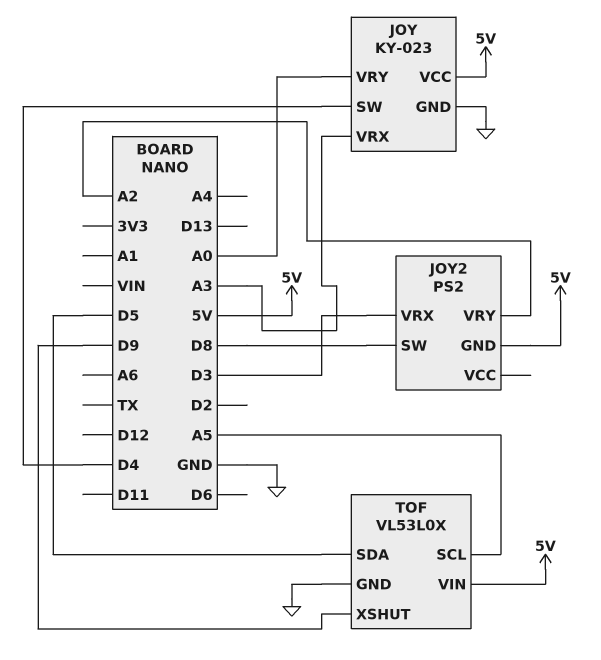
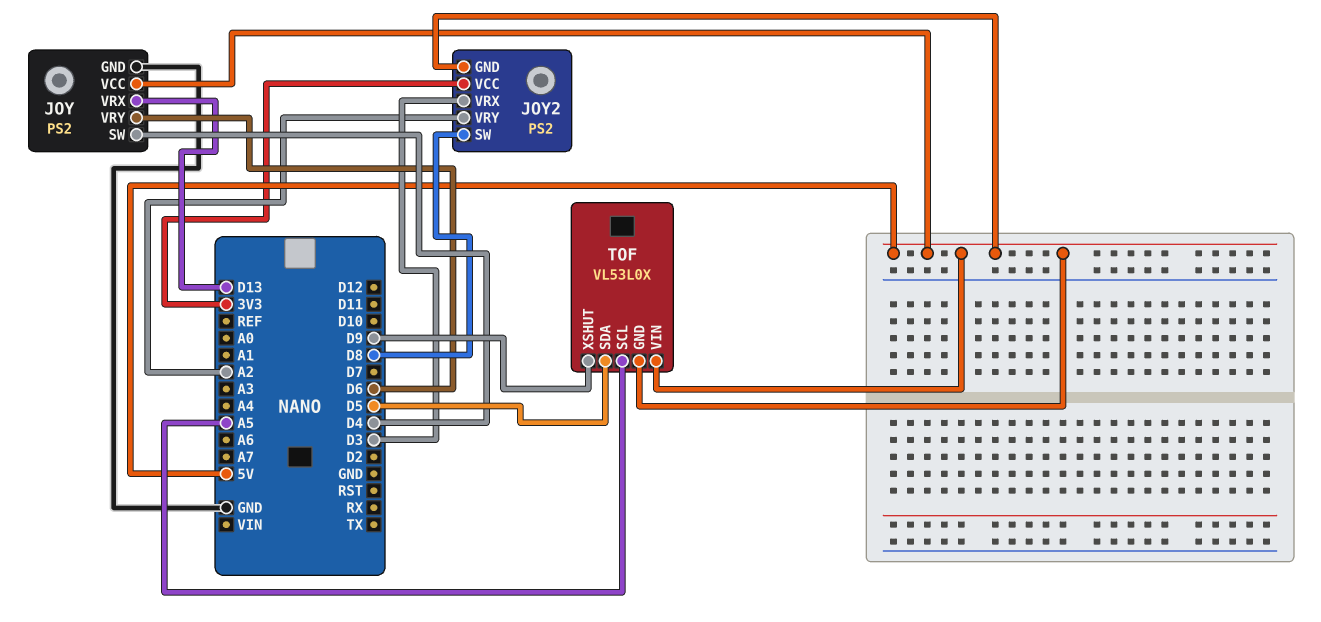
JOY: KY-023 -> PS2
JOY pin VRX: A3 -> D13
JOY pin VRY: A0 -> D6
JOY2 pin VCC: none -> 3V3
TOF pin GND: GND -> 5V

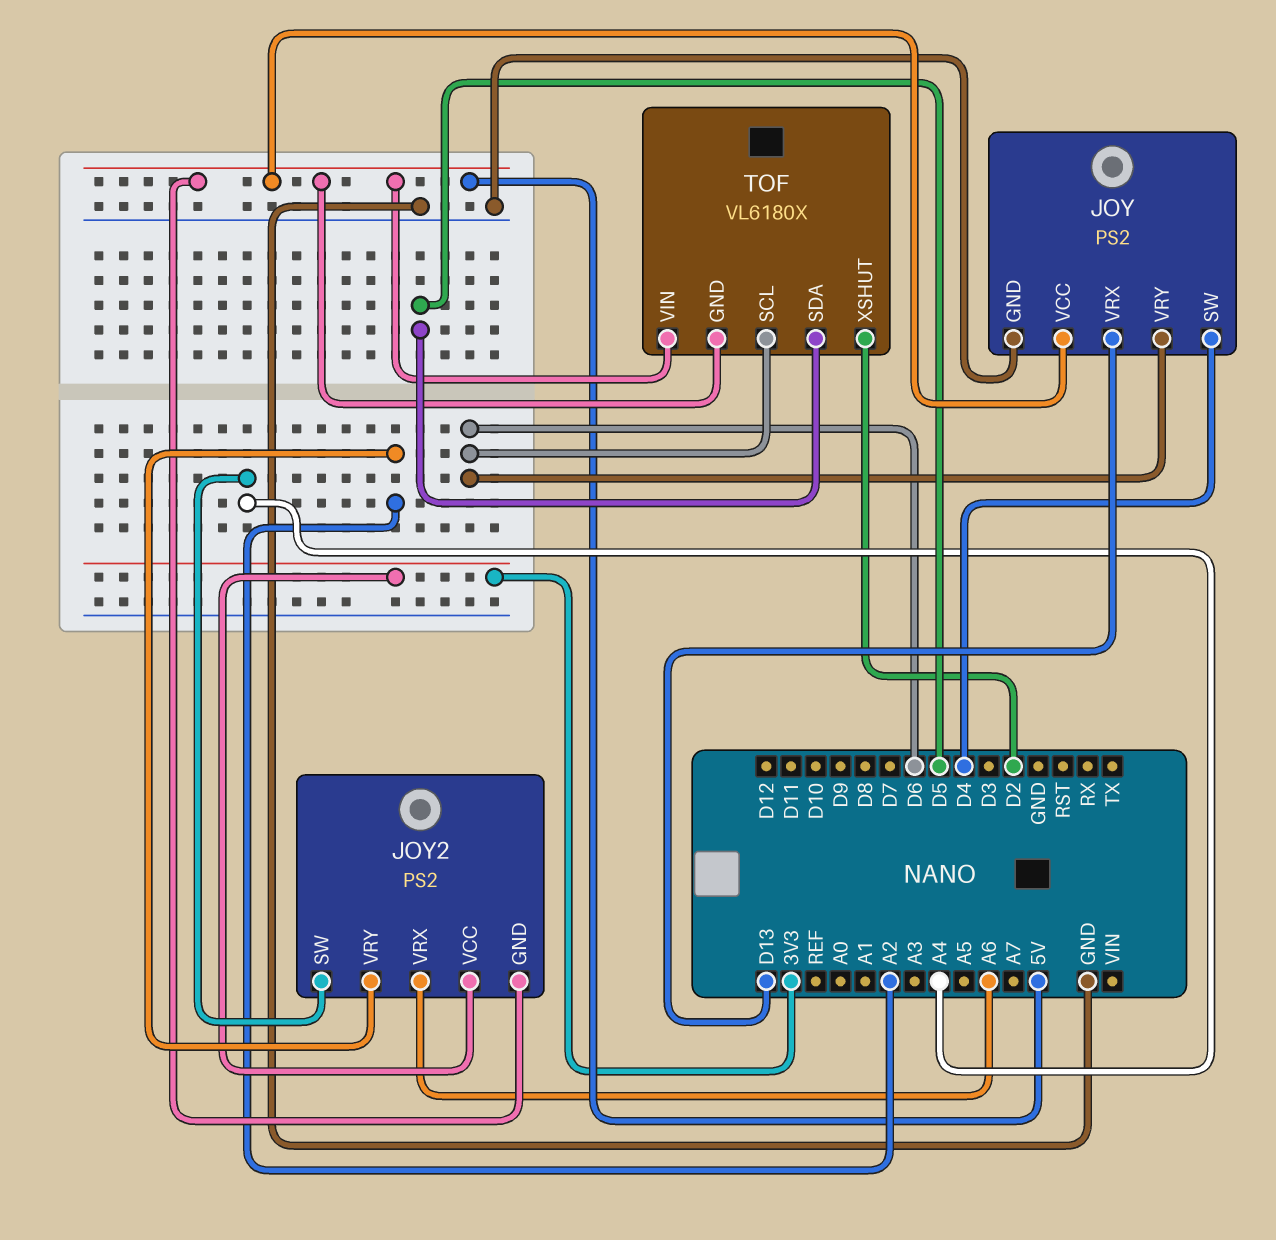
JOY2 pin SW: D8 -> A4
JOY2 pin VRX: D3 -> A6
TOF: VL53L0X -> VL6180X
TOF pin SCL: A5 -> D6
TOF pin XSHUT: D9 -> D2

